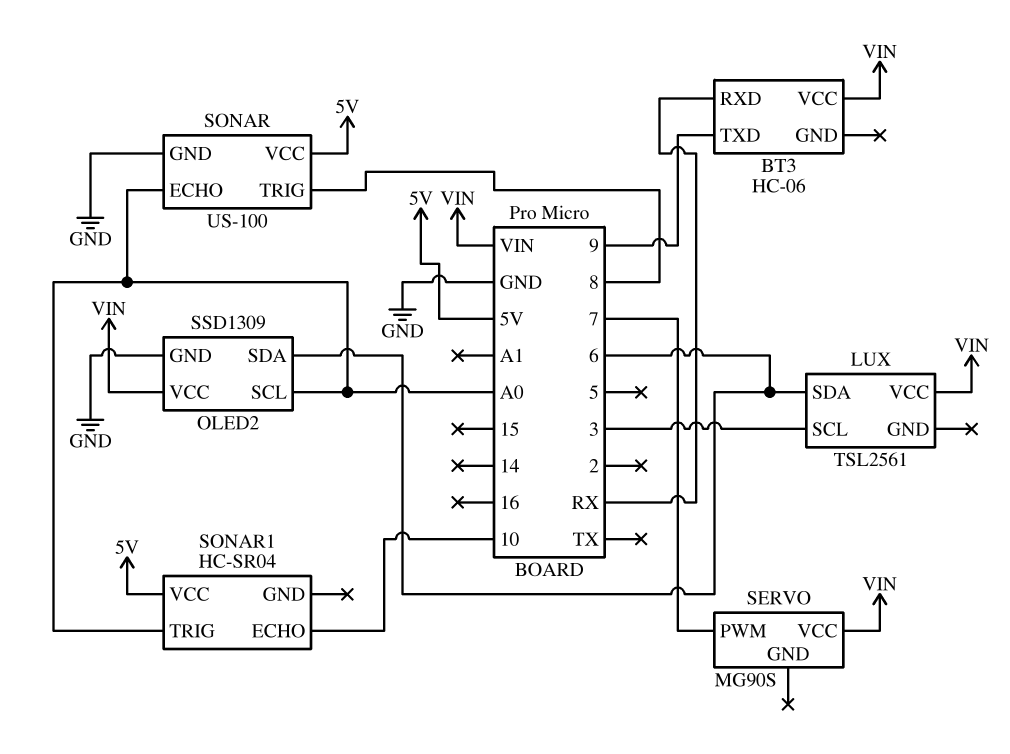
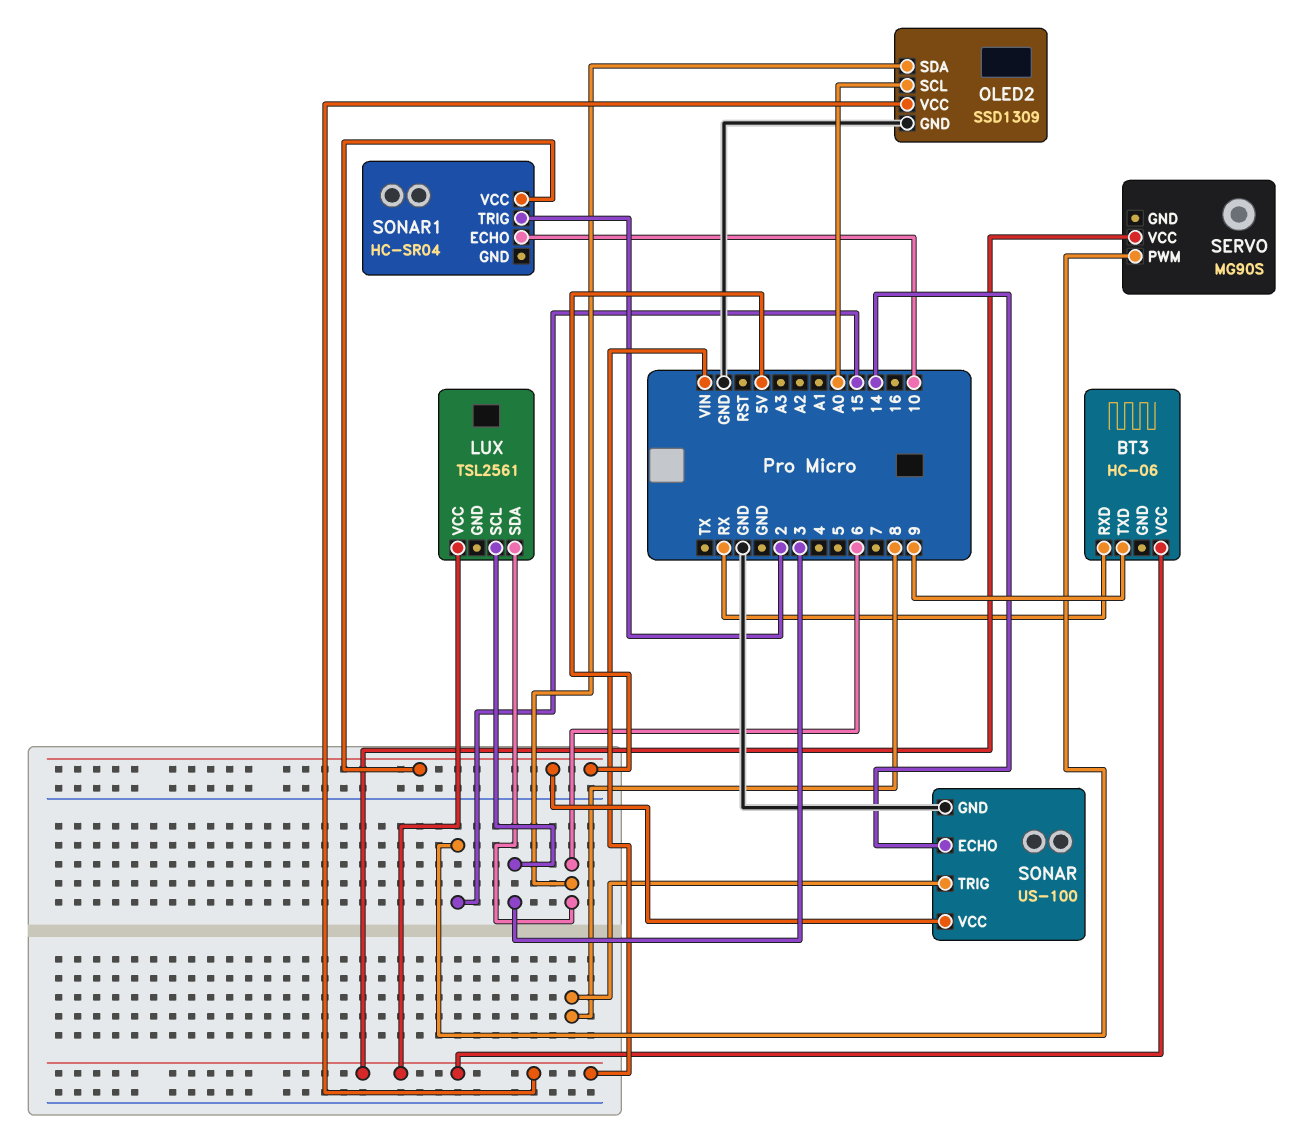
SERVO pin PWM: 7 -> 15
SONAR pin ECHO: A0 -> 14
SONAR1 pin TRIG: A0 -> 2

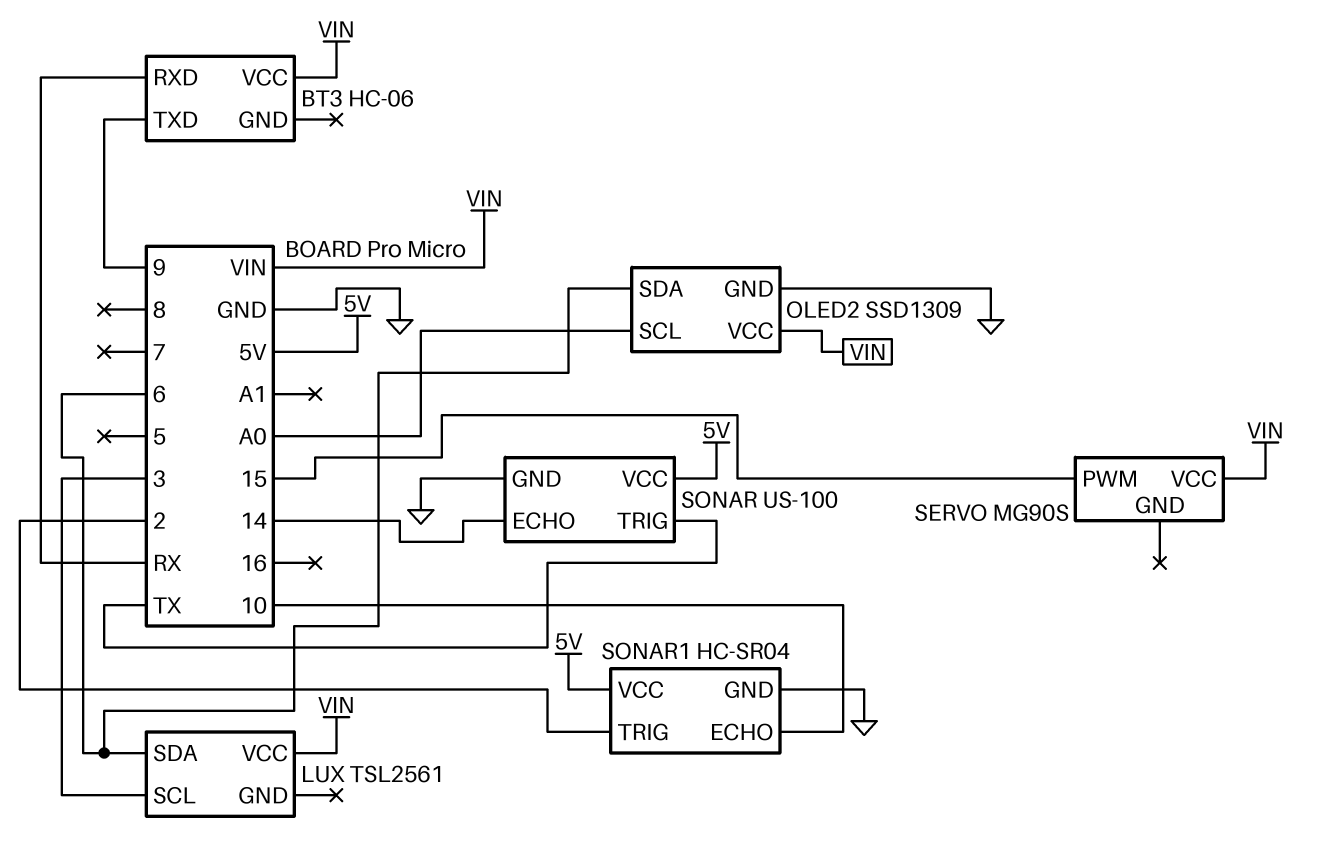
SONAR pin TRIG: 8 -> TX
SONAR1 pin GND: none -> GND

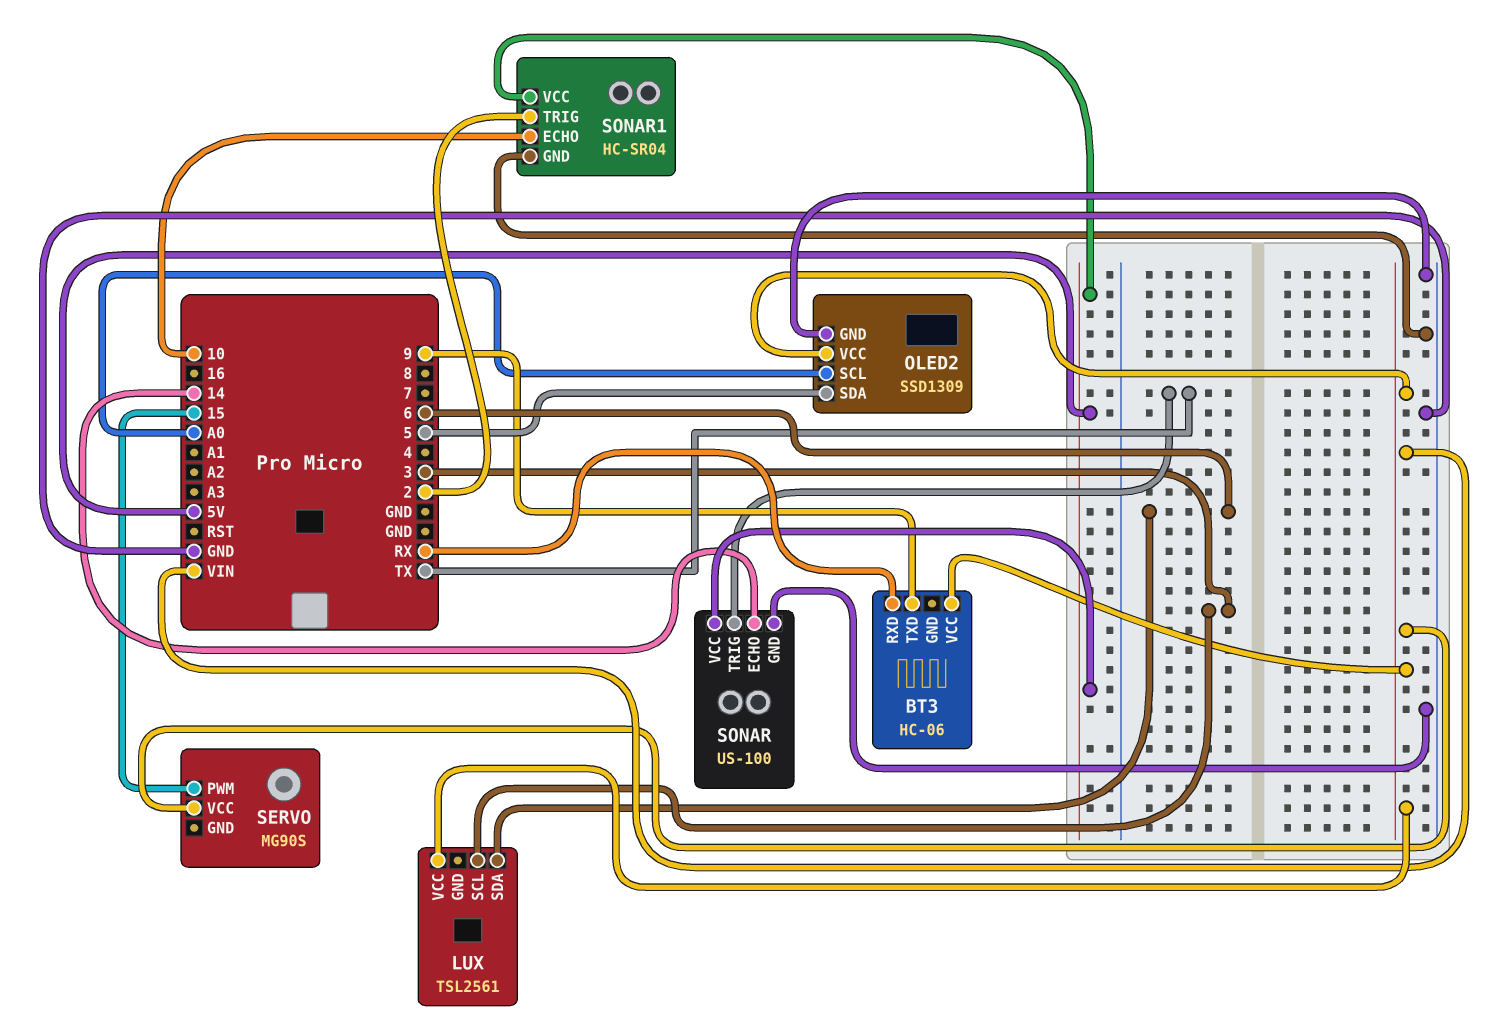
OLED2 pin SDA: 6 -> 5

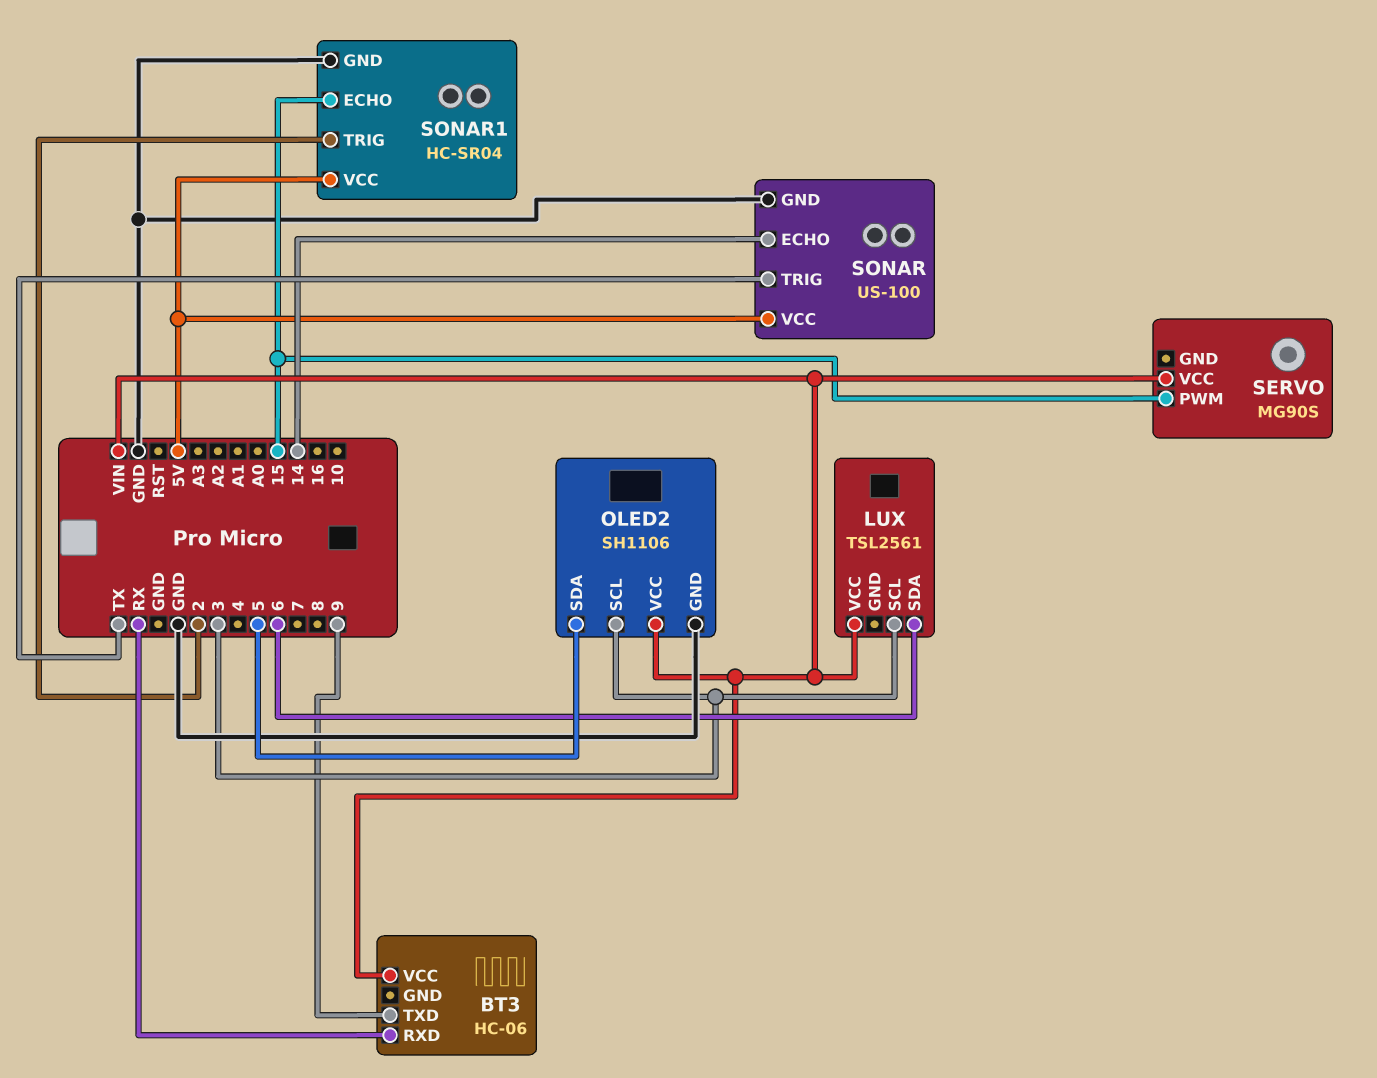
OLED2: SSD1309 -> SH1106
OLED2 pin SCL: A0 -> 3
SONAR1 pin ECHO: 10 -> 15

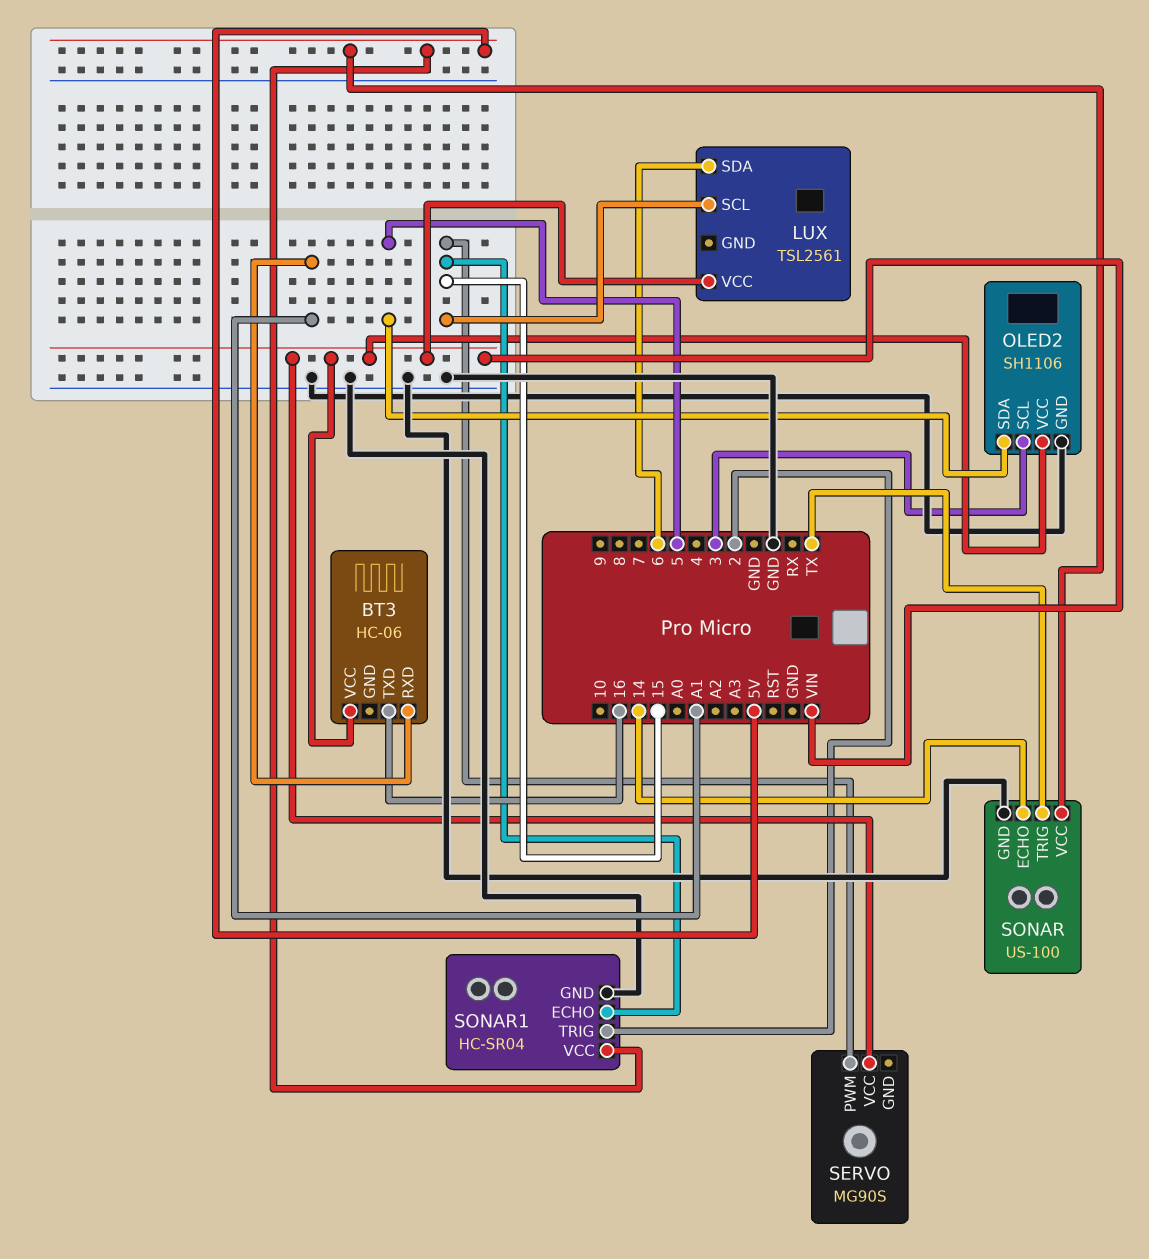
BT3 pin RXD: RX -> A1
BT3 pin TXD: 9 -> 16
LUX pin SCL: 3 -> 15

